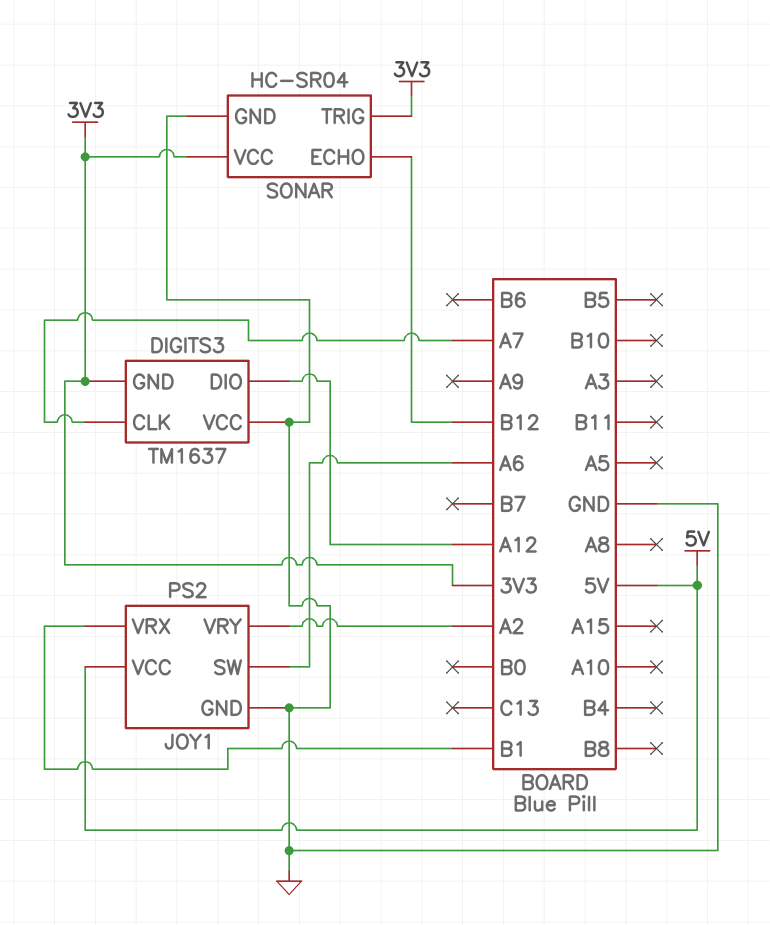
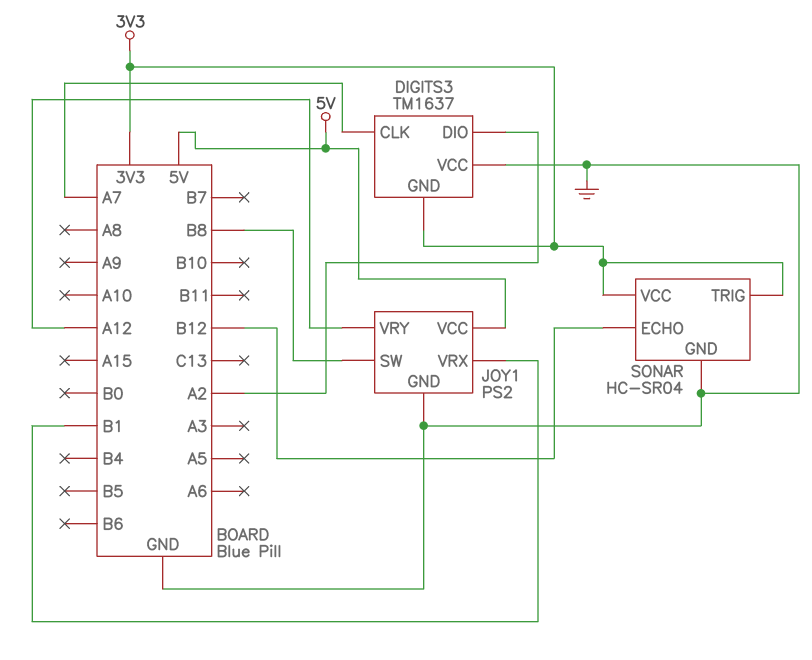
DIGITS3 pin DIO: A12 -> A2
JOY1 pin SW: A6 -> B8
JOY1 pin VRY: A2 -> A12

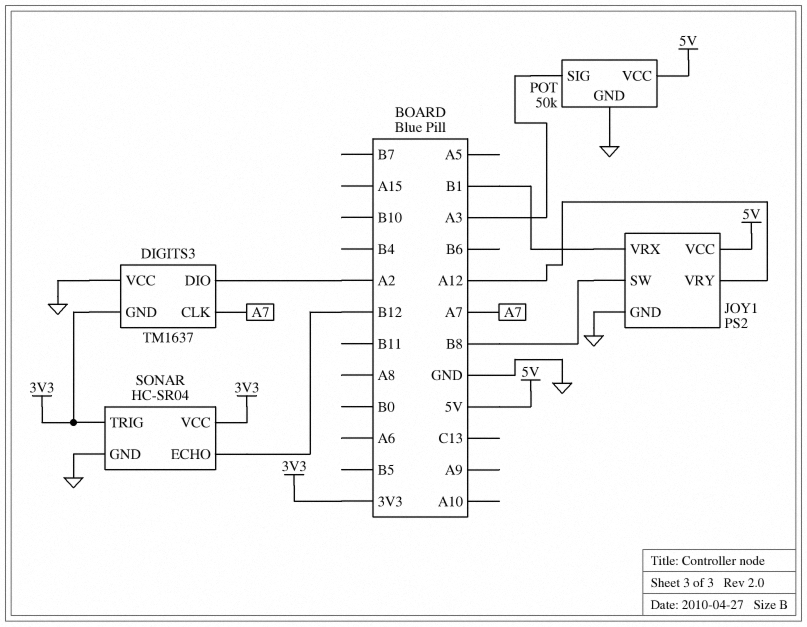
POT: none -> 50k
POT pin GND: none -> GND
POT pin SIG: none -> A3
POT pin VCC: none -> 5V

